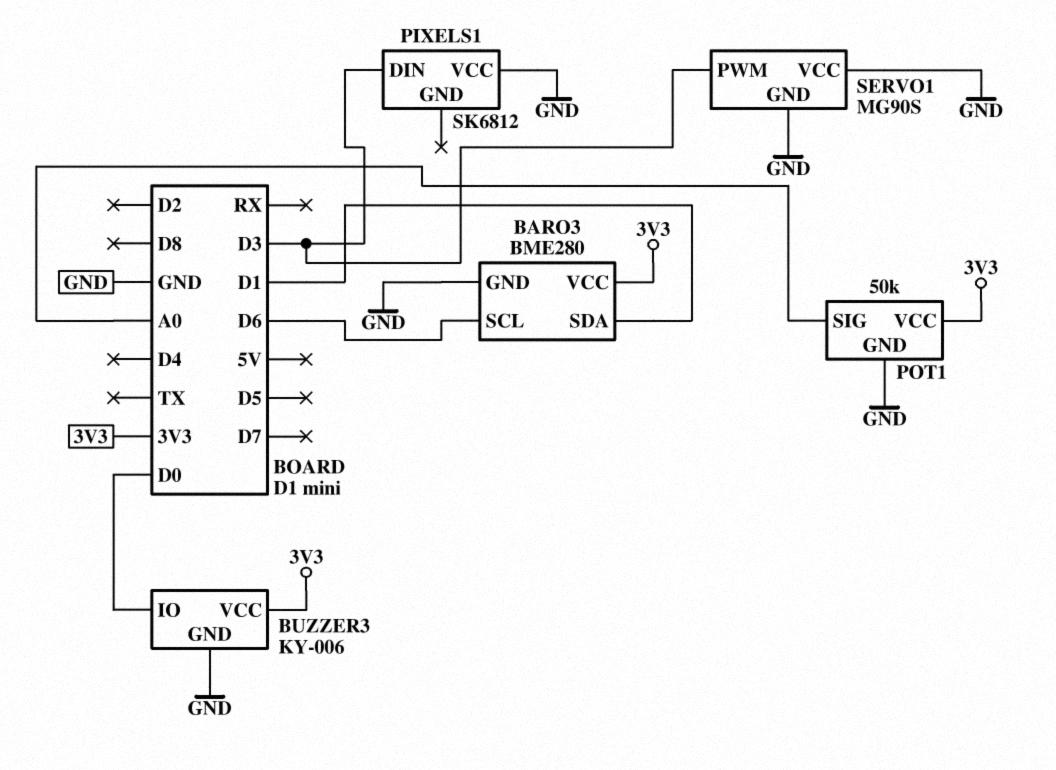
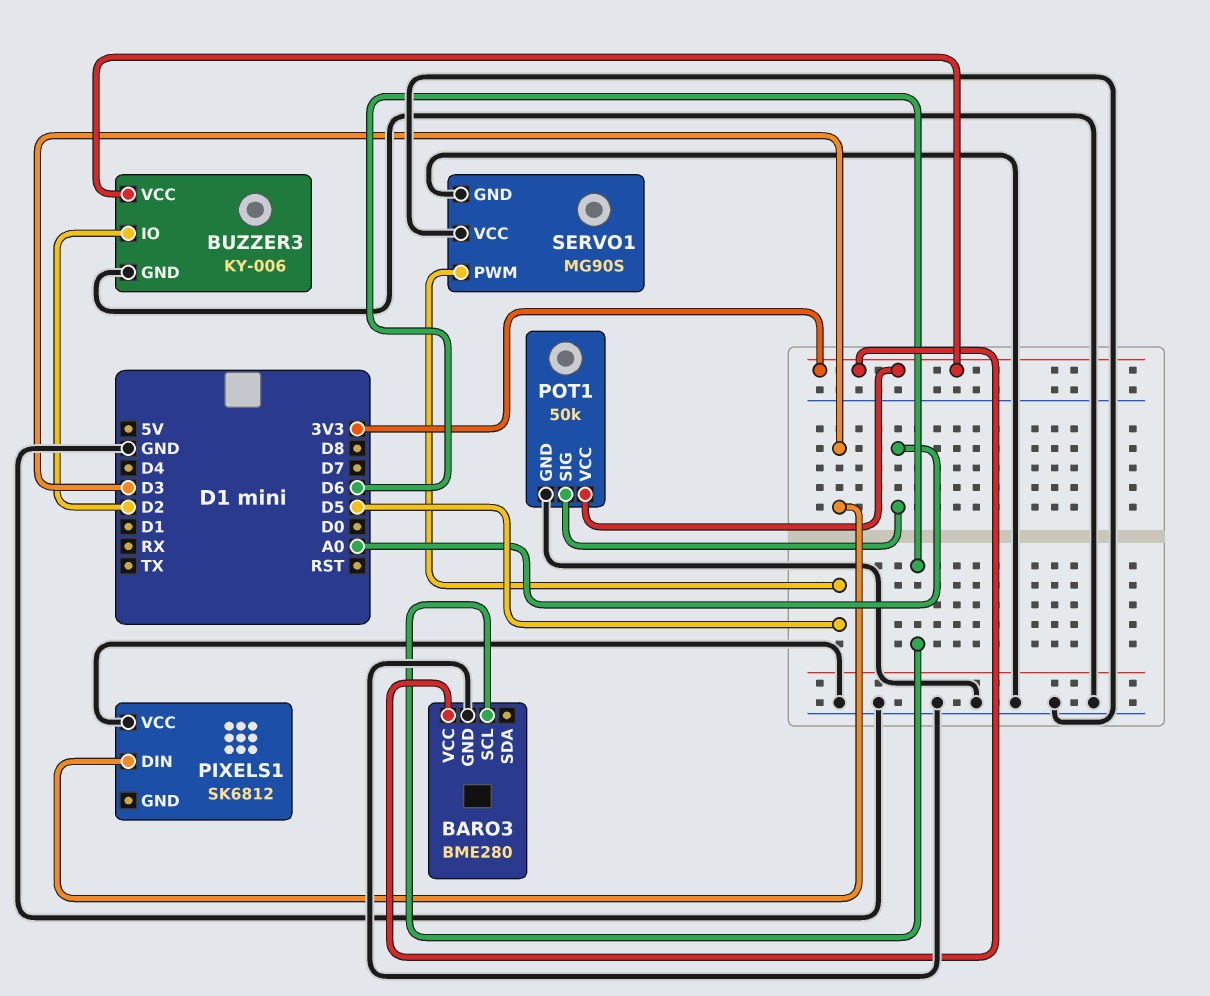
BARO3 pin SDA: D1 -> none
BUZZER3 pin IO: D0 -> D2
SERVO1 pin PWM: D3 -> D5

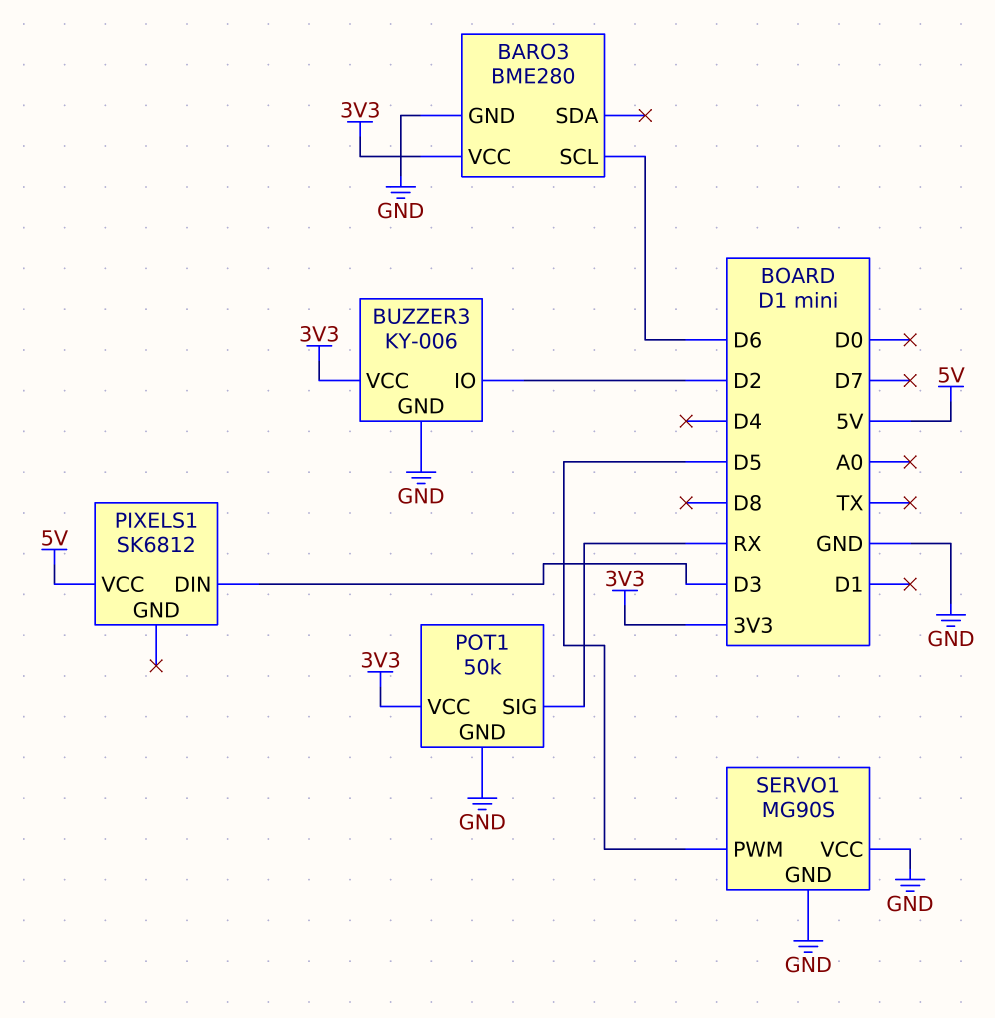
PIXELS1 pin VCC: GND -> 5V
POT1 pin SIG: A0 -> RX

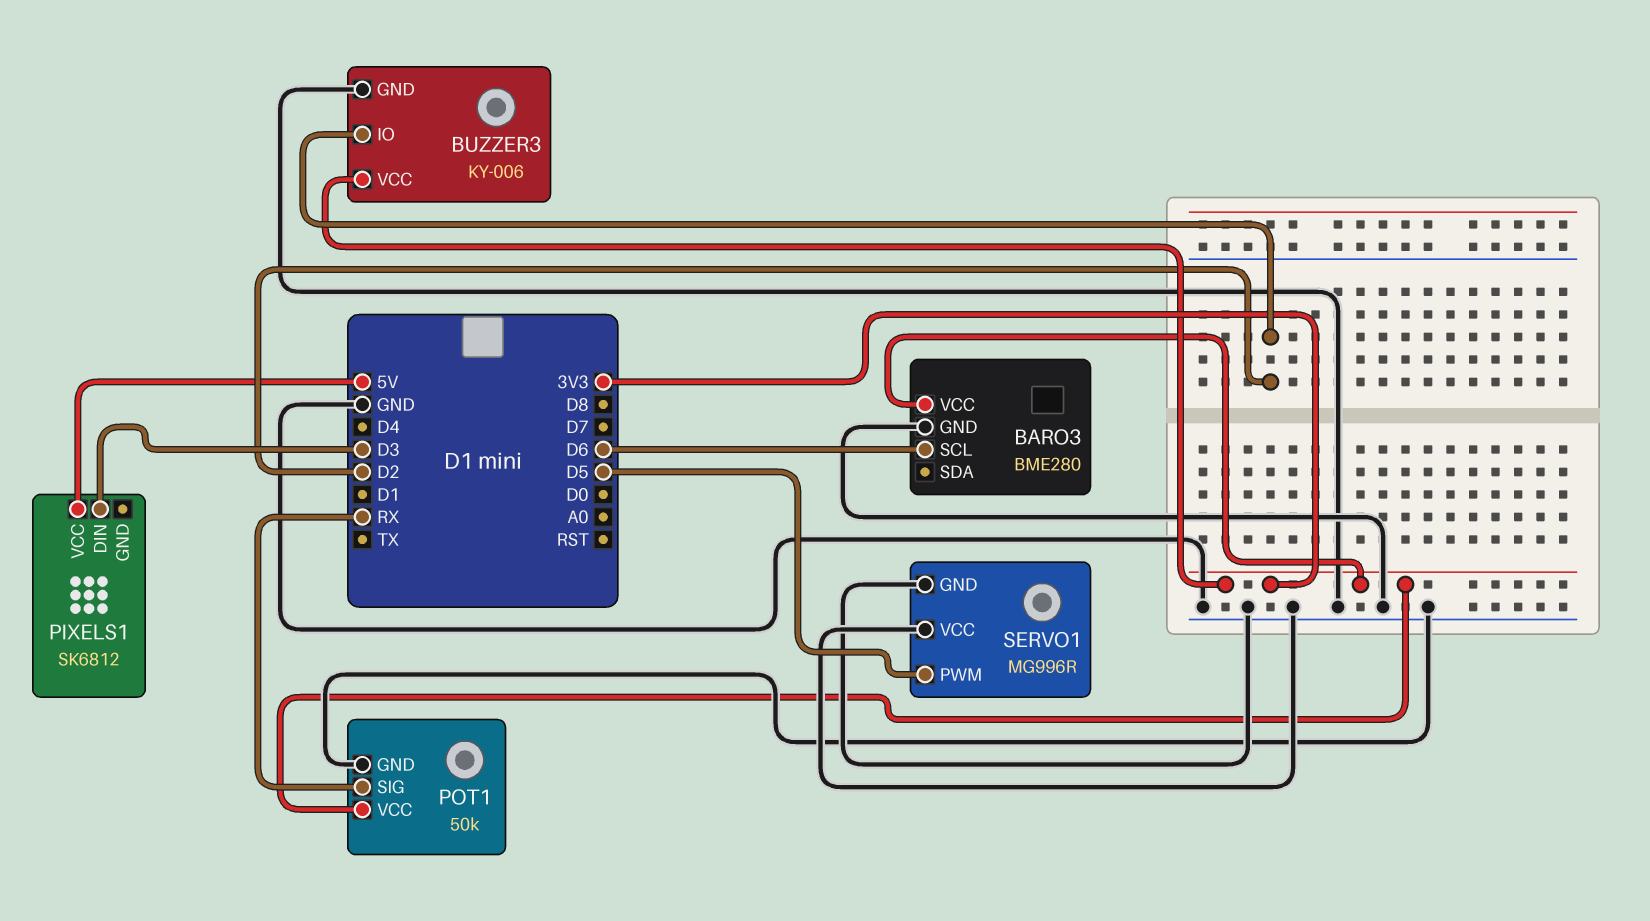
SERVO1: MG90S -> MG996R

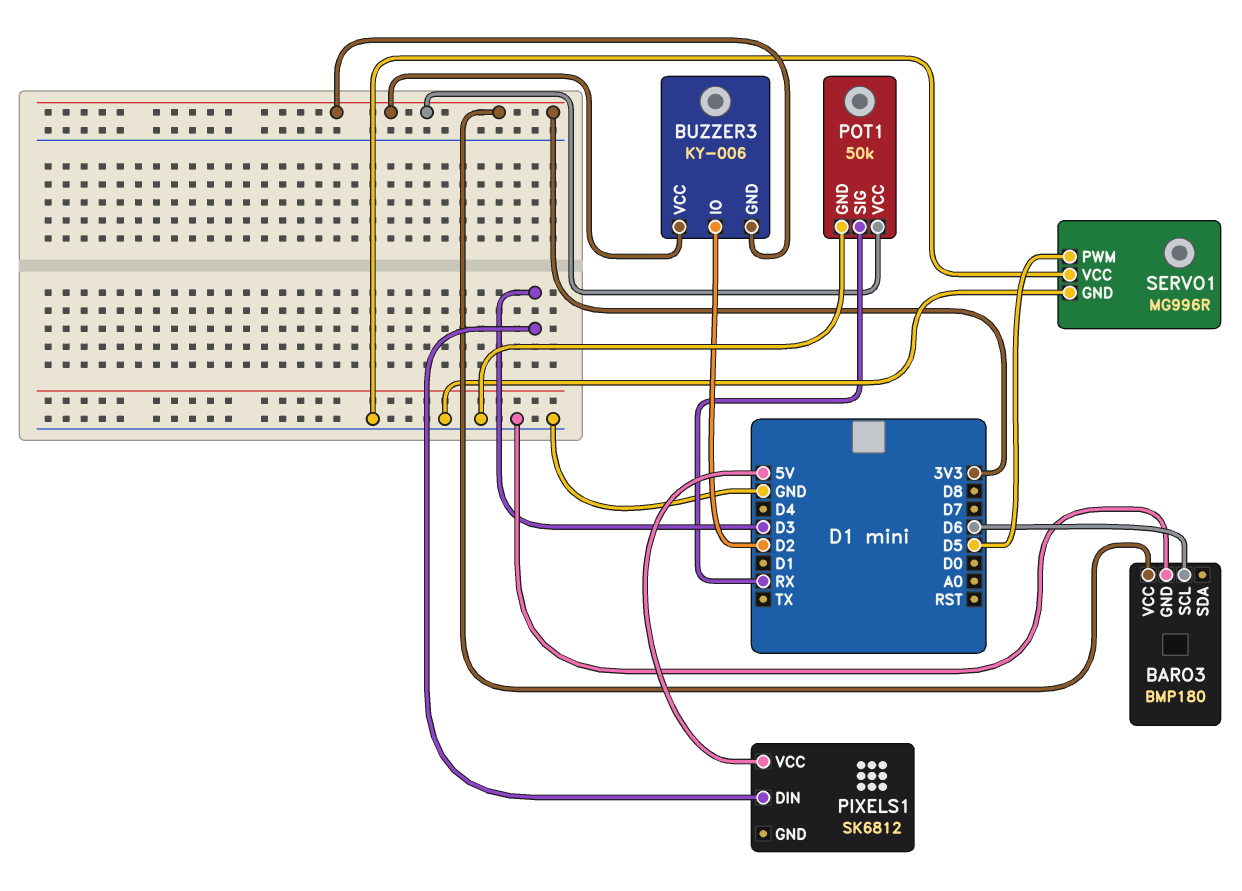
BARO3: BME280 -> BMP180
BUZZER3 pin GND: GND -> 3V3

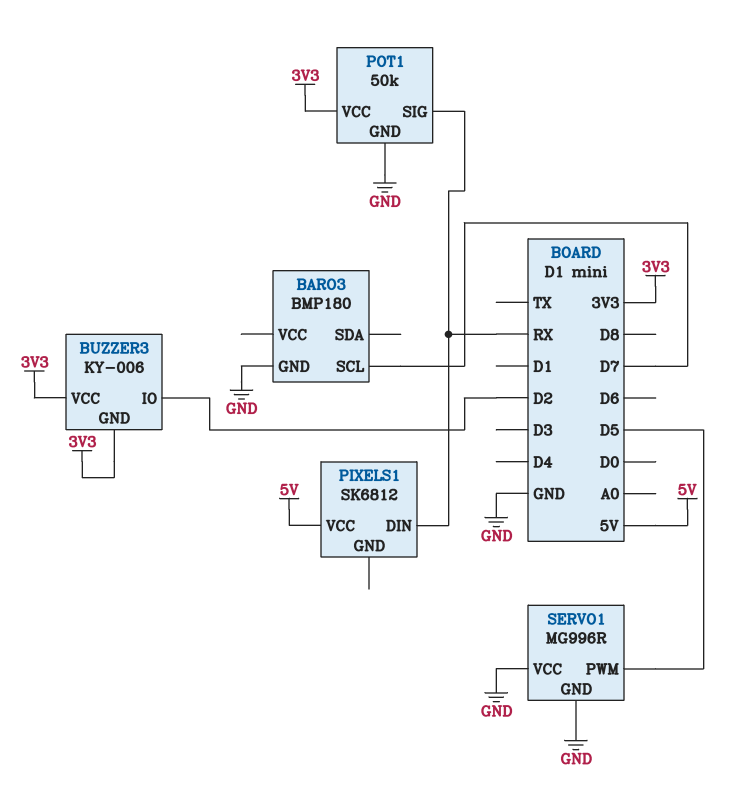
BARO3 pin SCL: D6 -> D7
BARO3 pin VCC: 3V3 -> none
PIXELS1 pin DIN: D3 -> RX

